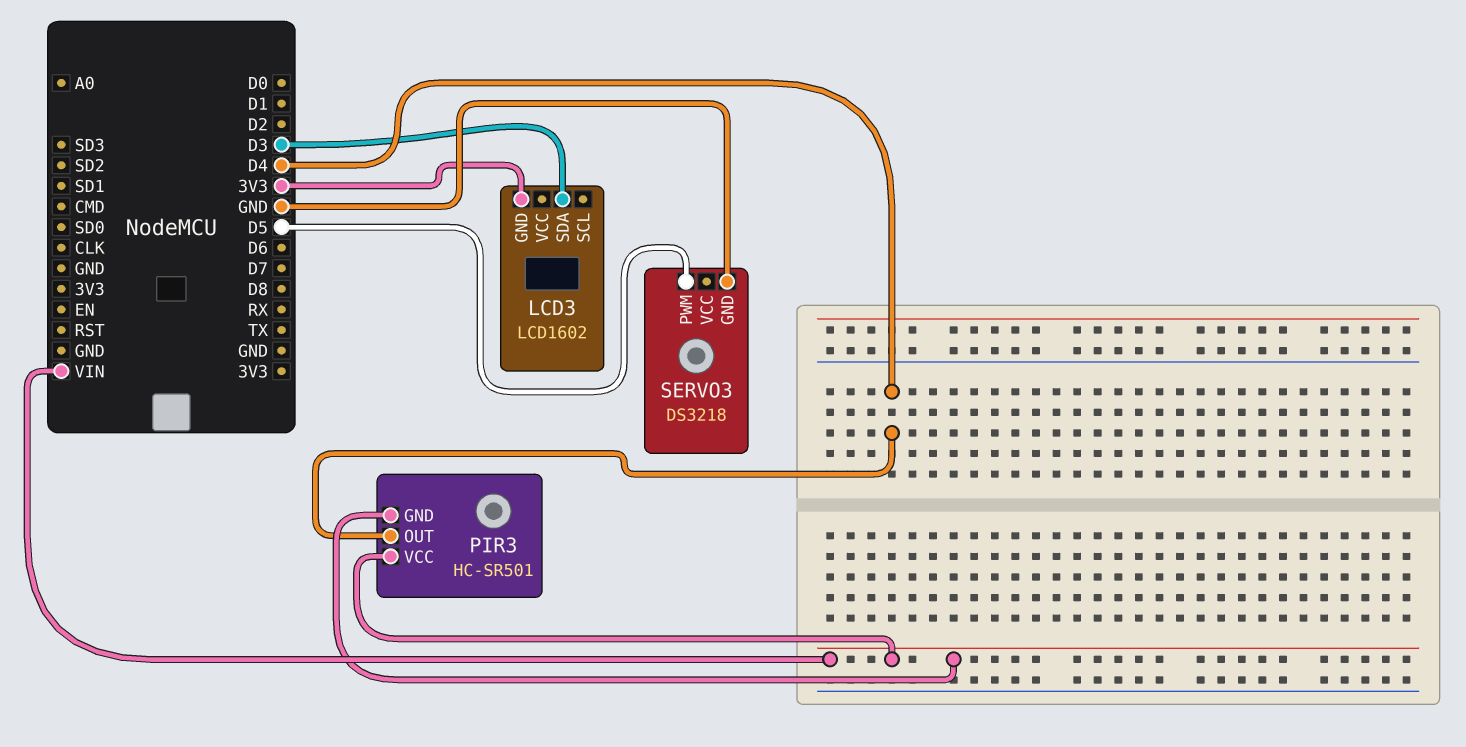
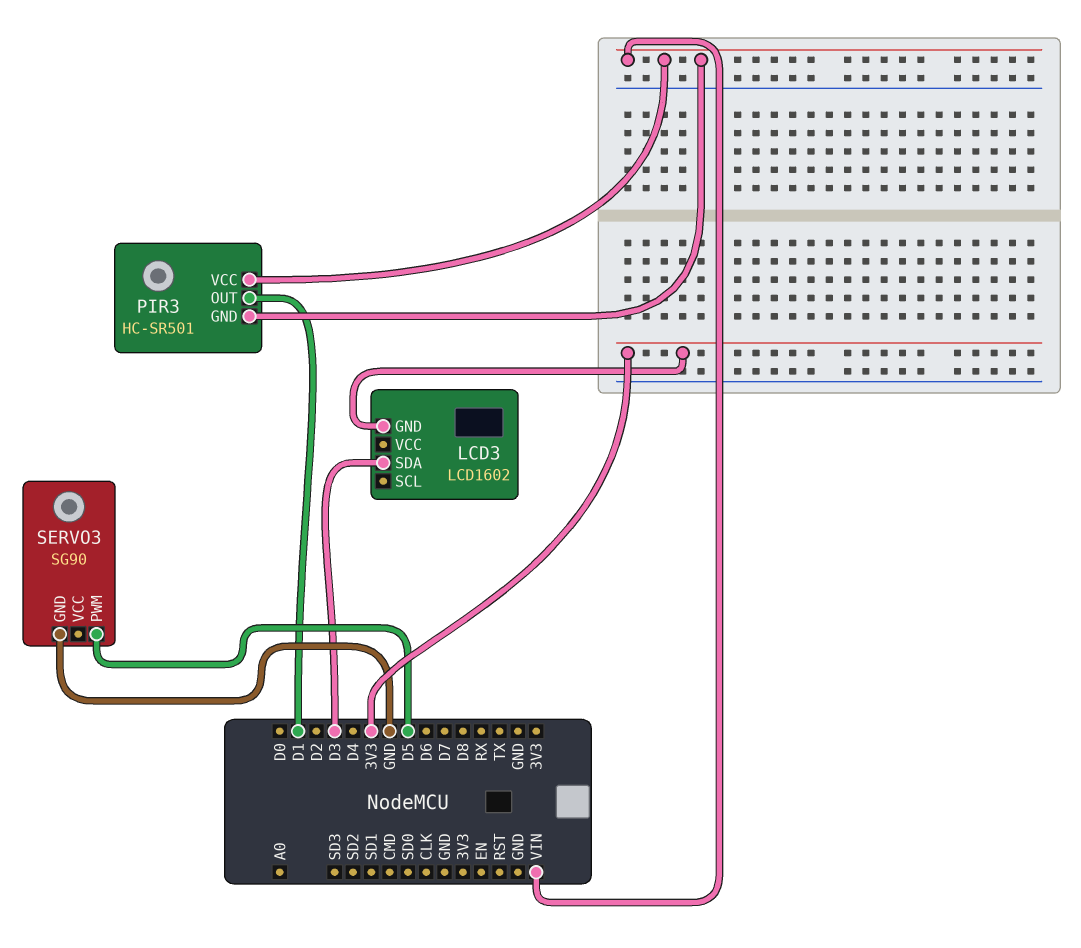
PIR3 pin OUT: D4 -> D1
SERVO3: DS3218 -> SG90

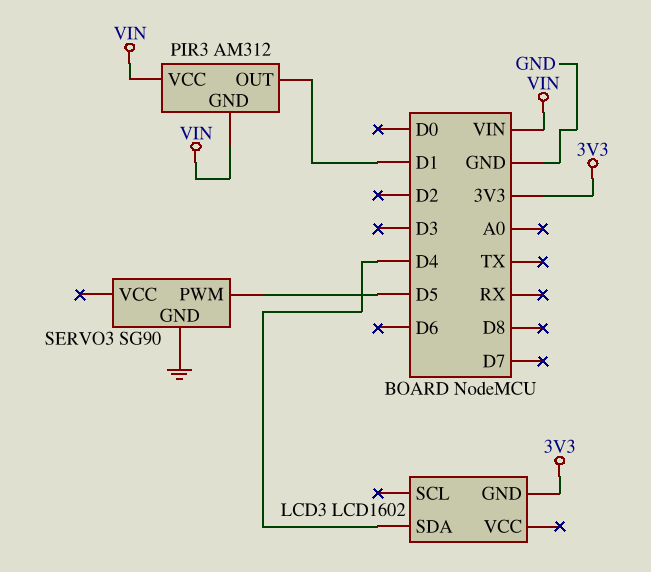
LCD3 pin SDA: D3 -> D4
PIR3: HC-SR501 -> AM312

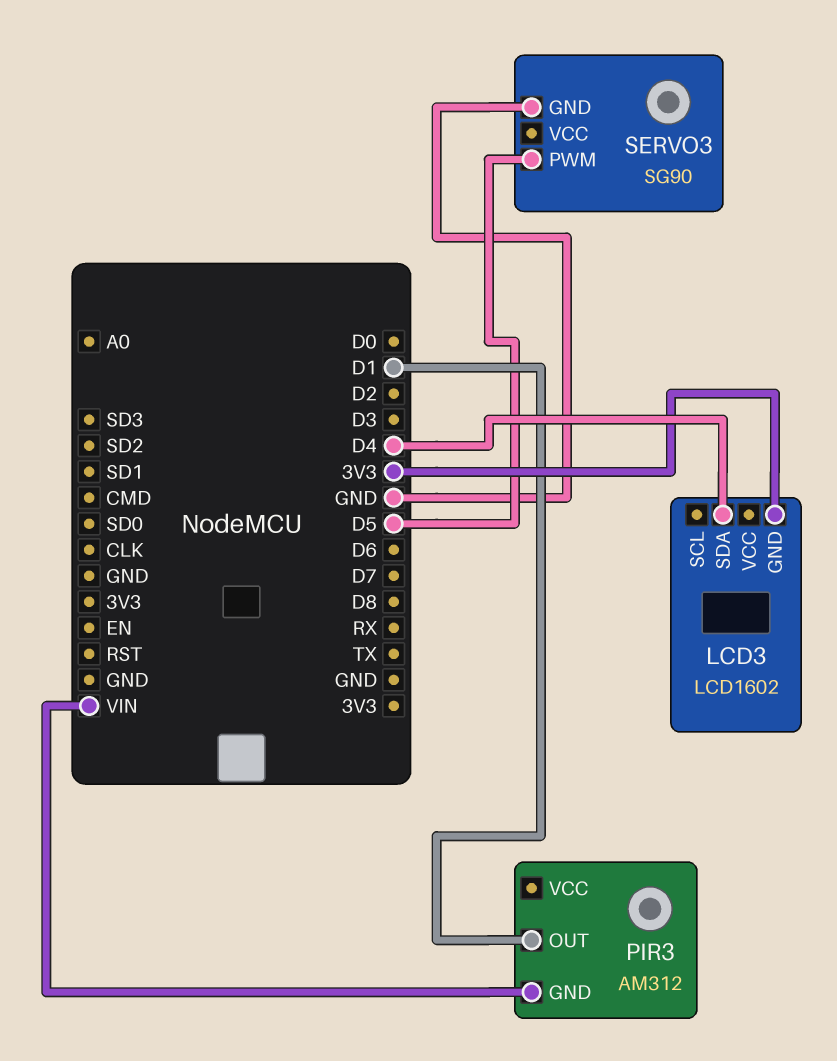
PIR3 pin VCC: VIN -> none

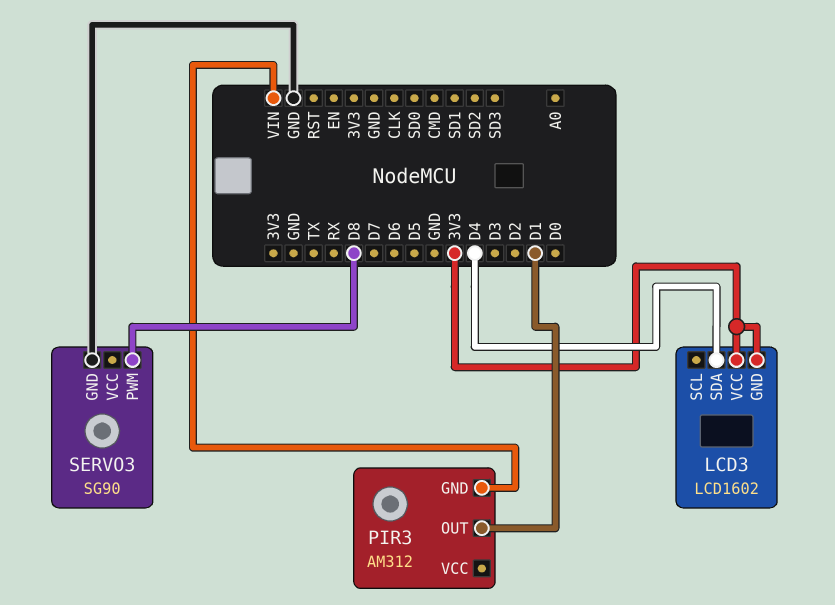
LCD3 pin VCC: none -> 3V3
SERVO3 pin PWM: D5 -> D8

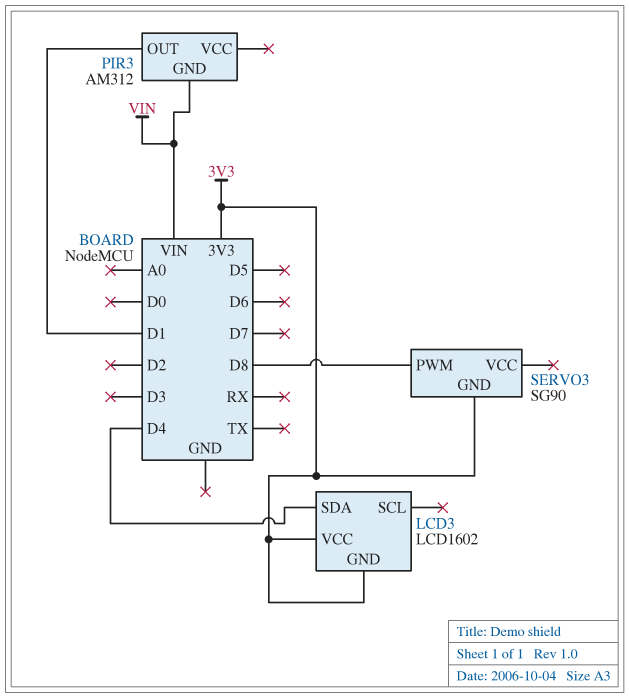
SERVO3 pin GND: GND -> 3V3

